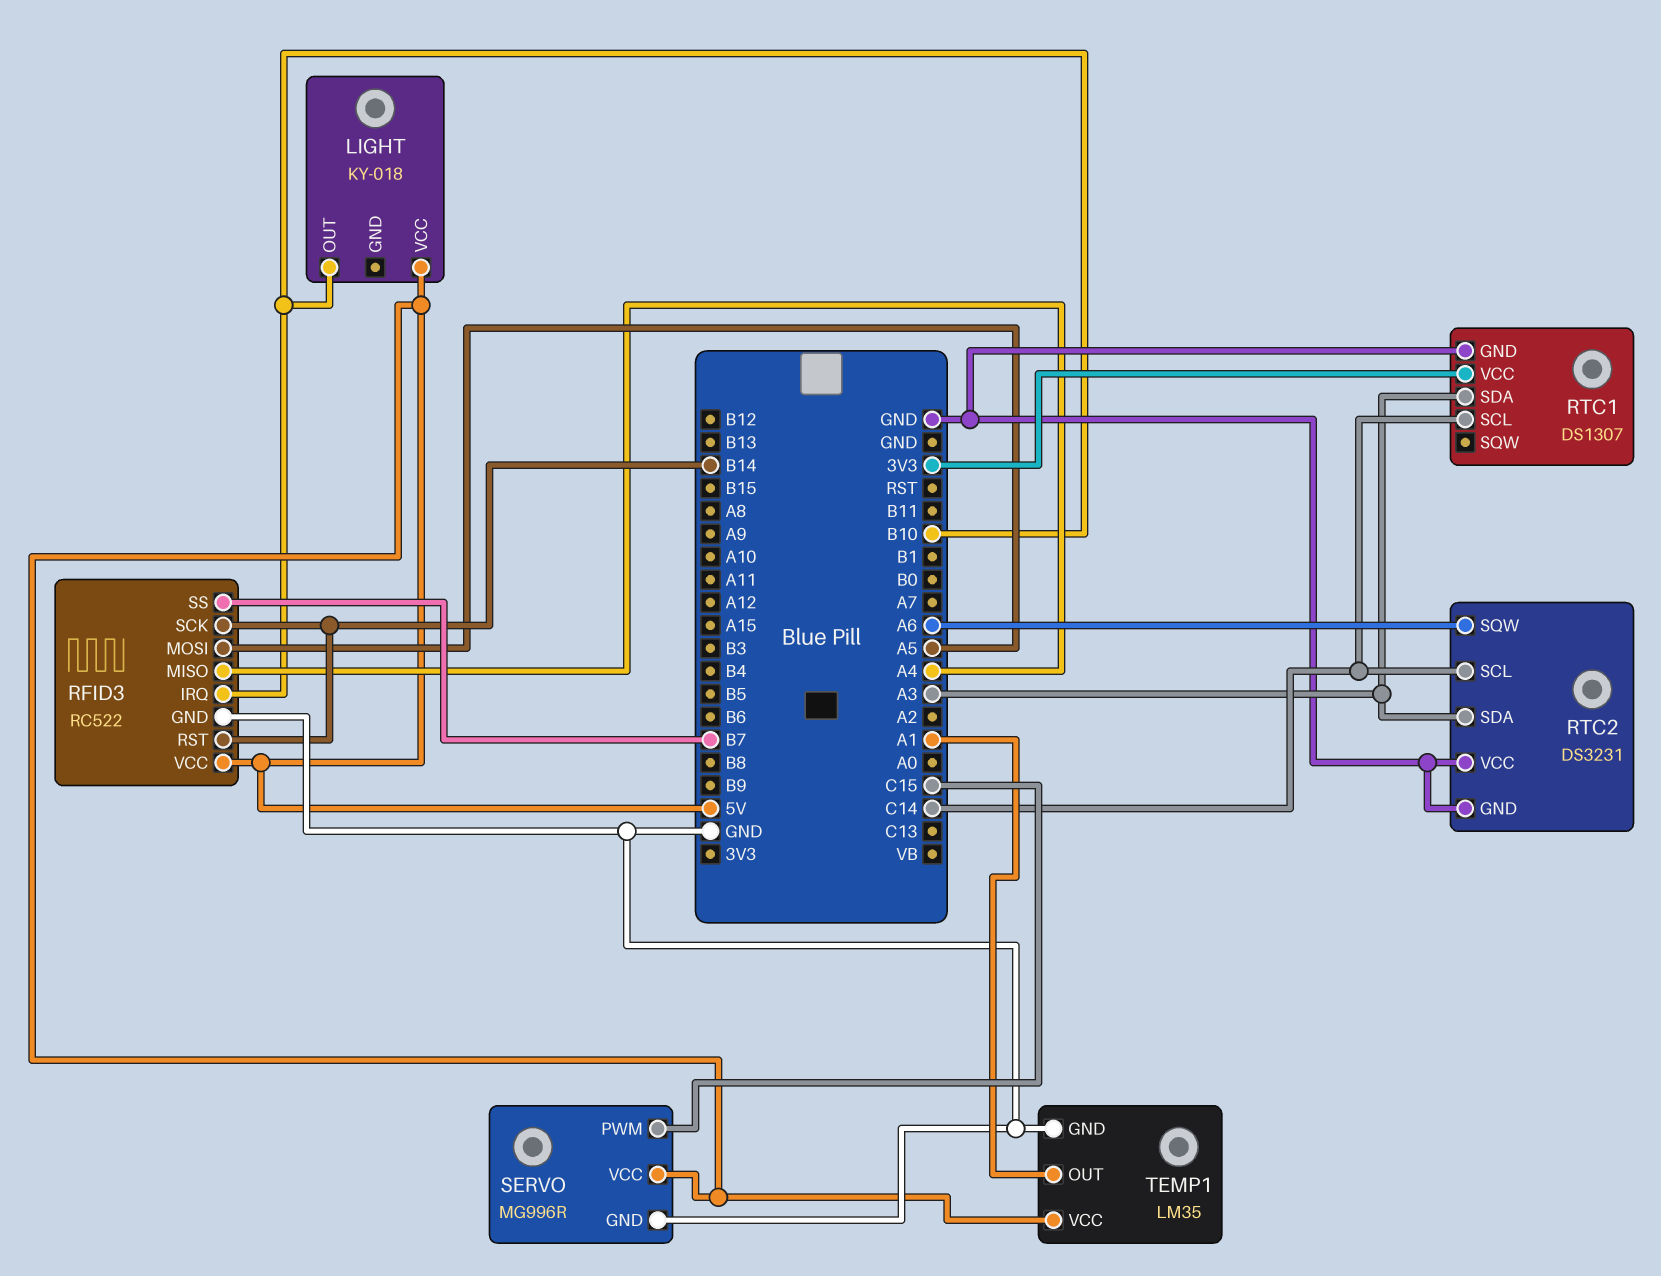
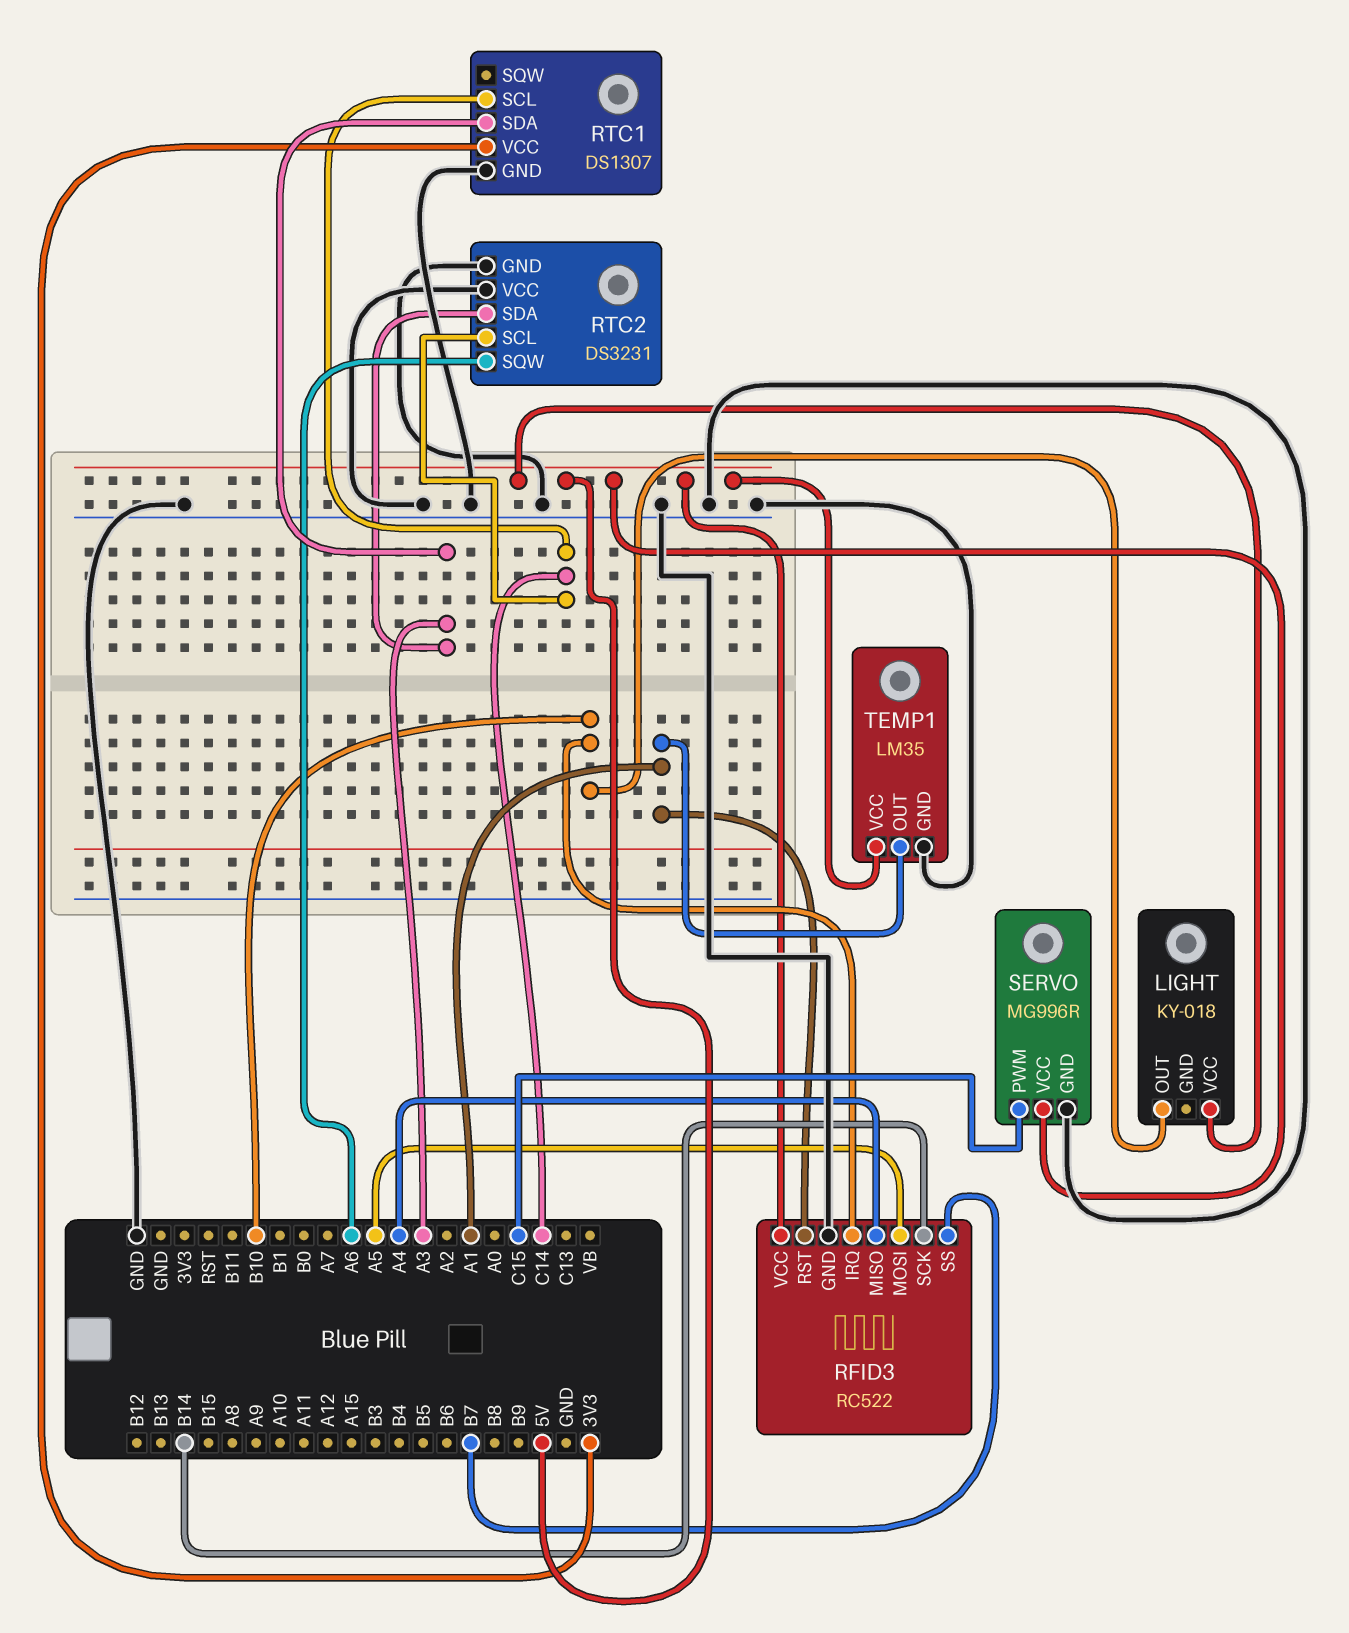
RFID3 pin RST: B14 -> A1

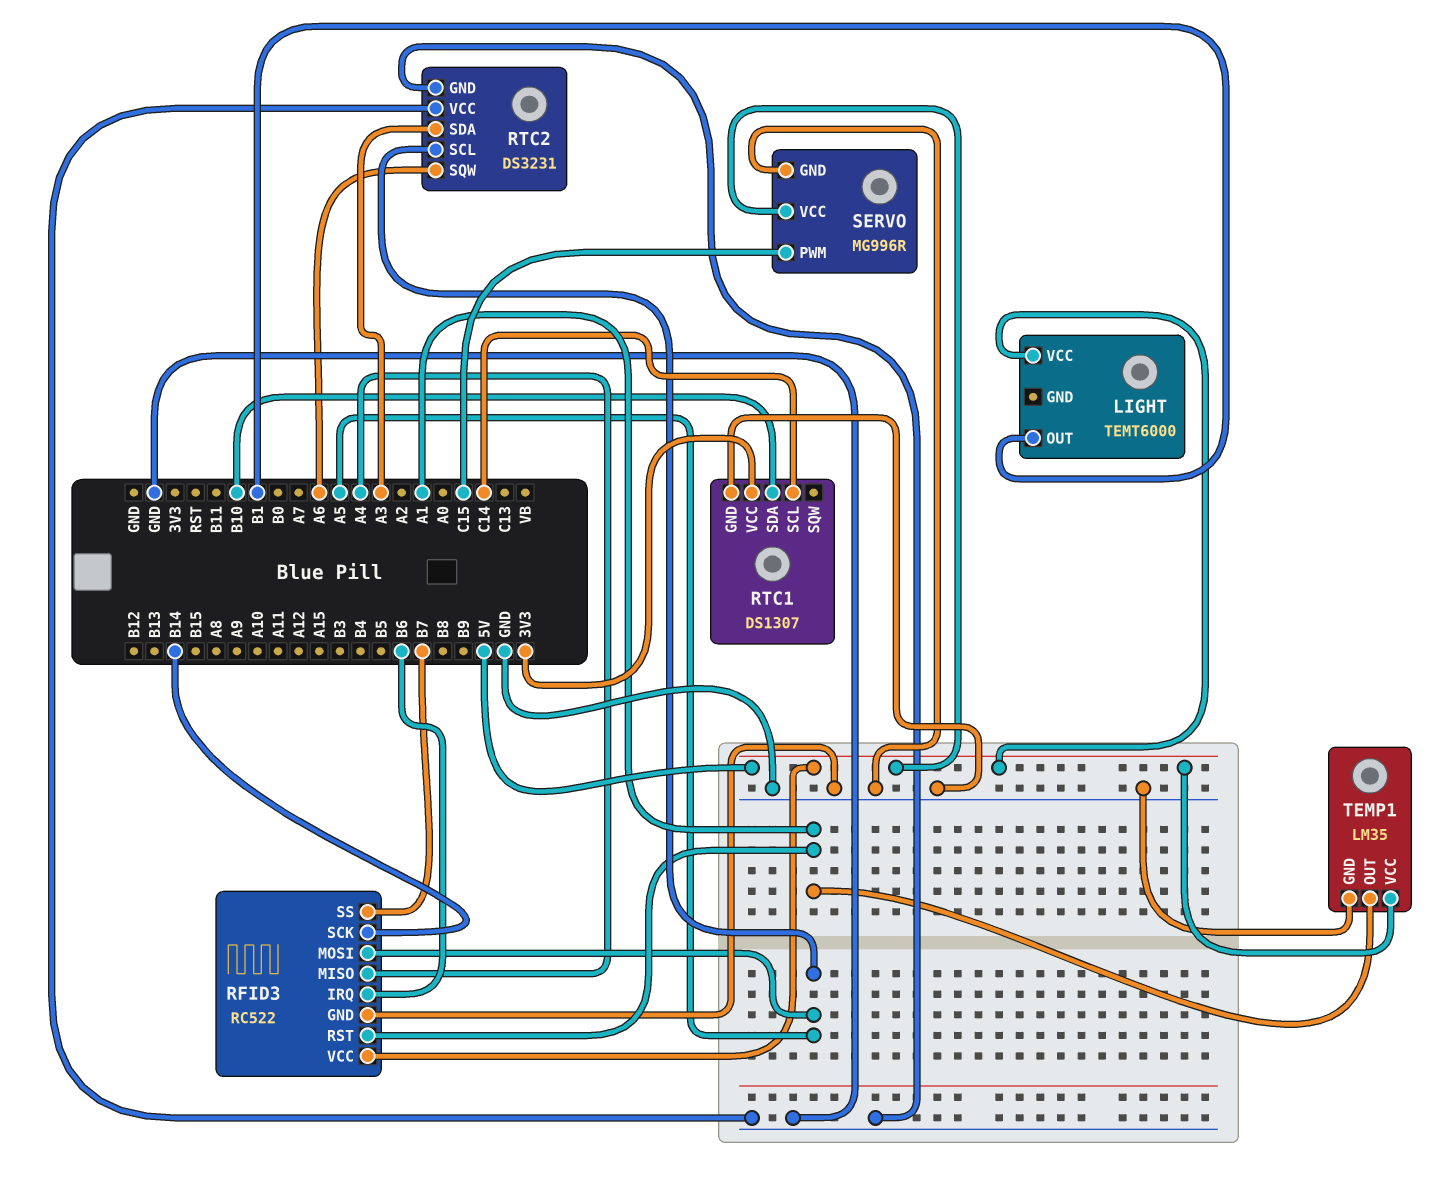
LIGHT: KY-018 -> TEMT6000
LIGHT pin OUT: B10 -> B1
RFID3 pin IRQ: B10 -> B6
RTC1 pin SDA: A3 -> B10
RTC2 pin SCL: C14 -> A5

